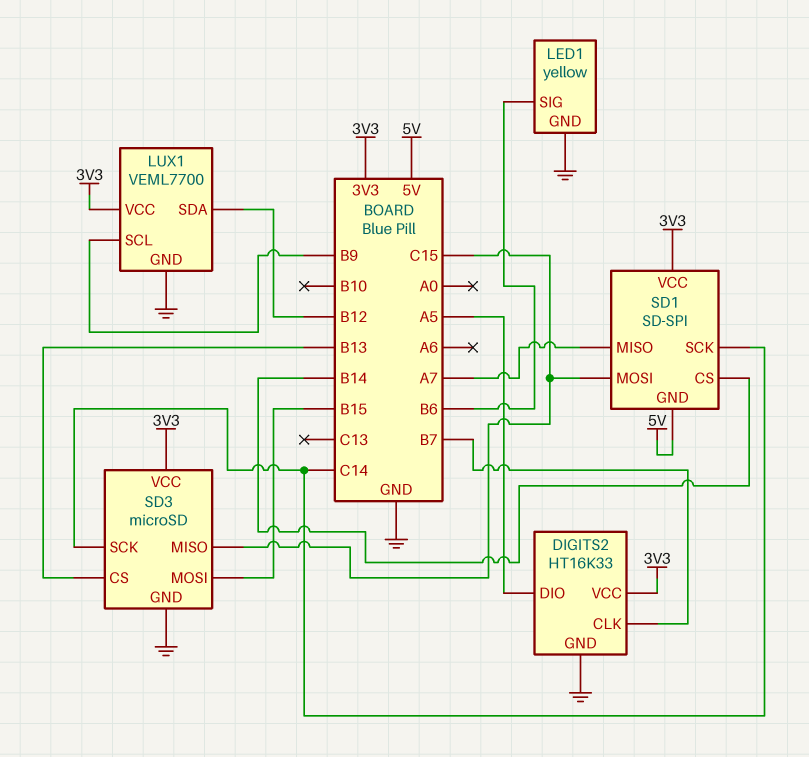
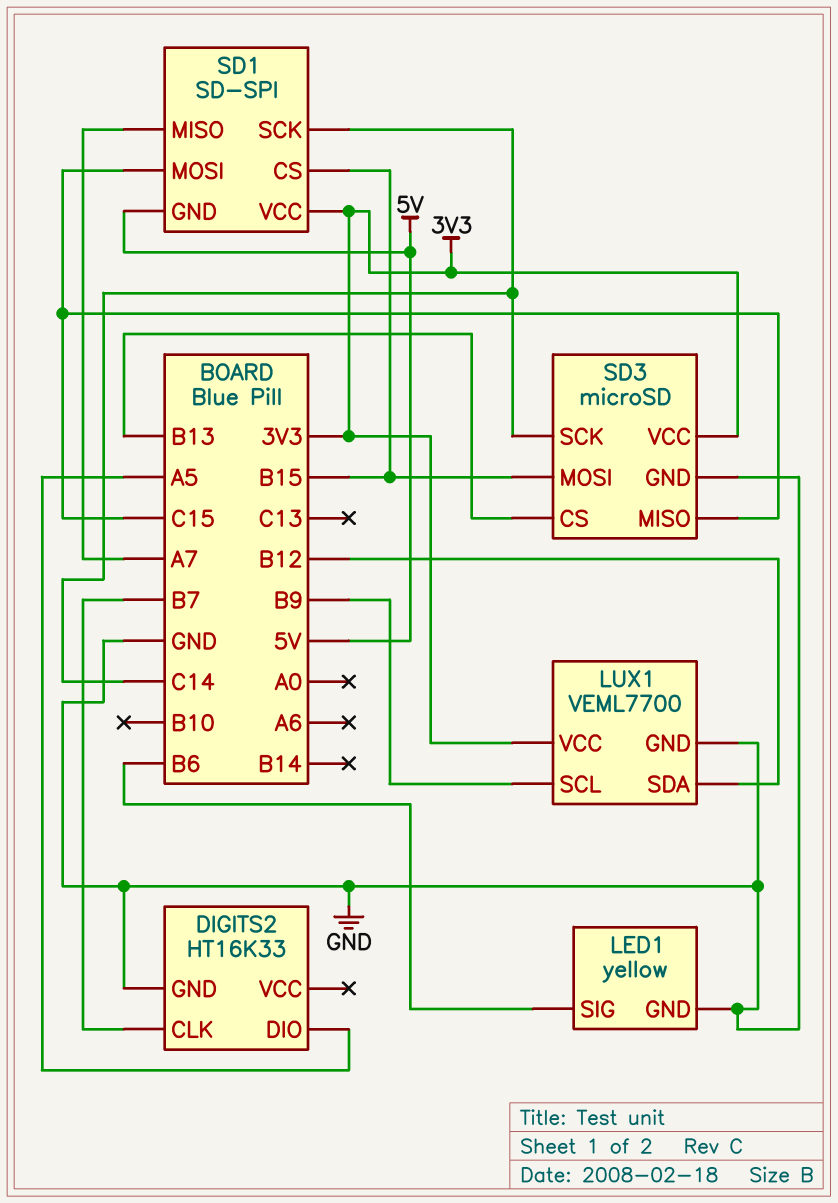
DIGITS2 pin VCC: 3V3 -> none
SD1 pin CS: B14 -> B15

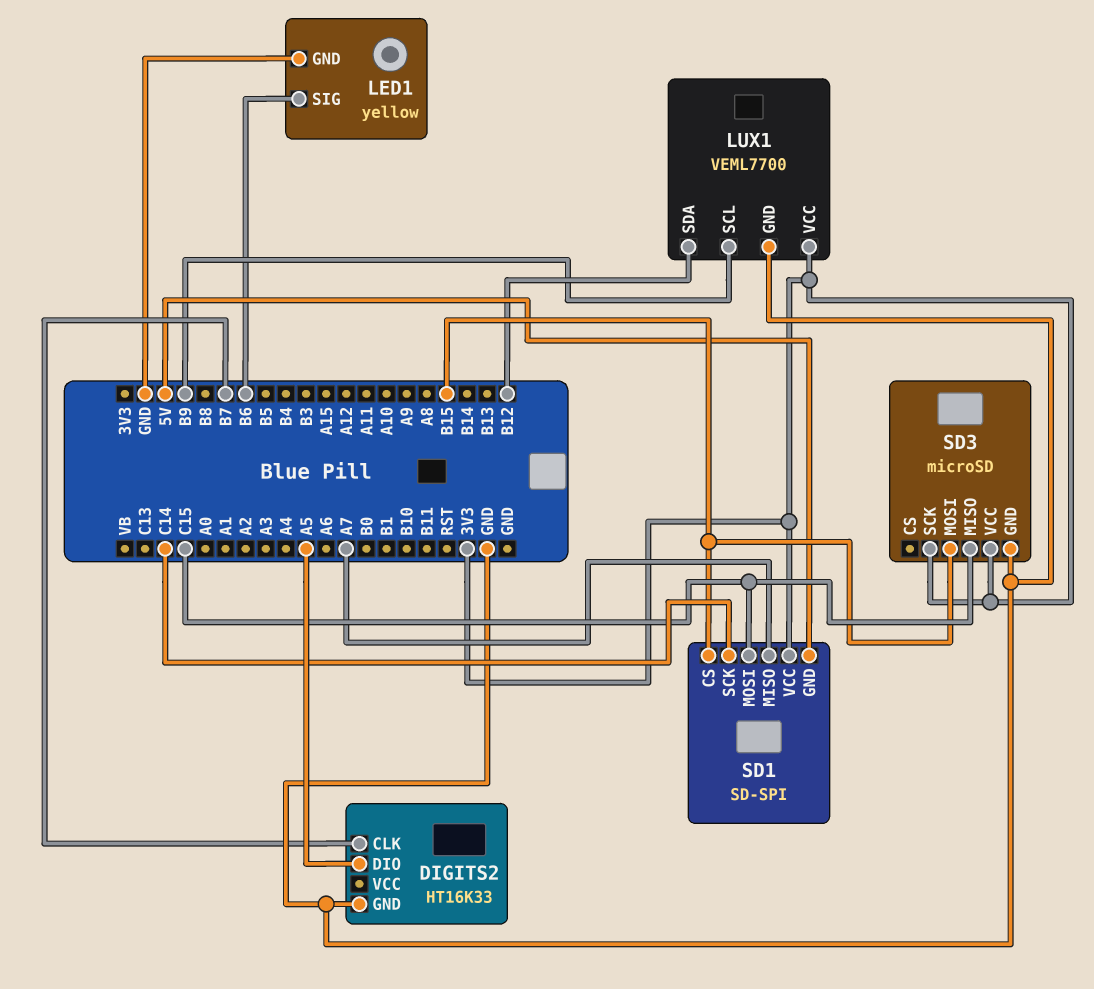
SD3 pin CS: B13 -> none
SD3 pin SCK: C14 -> 3V3

